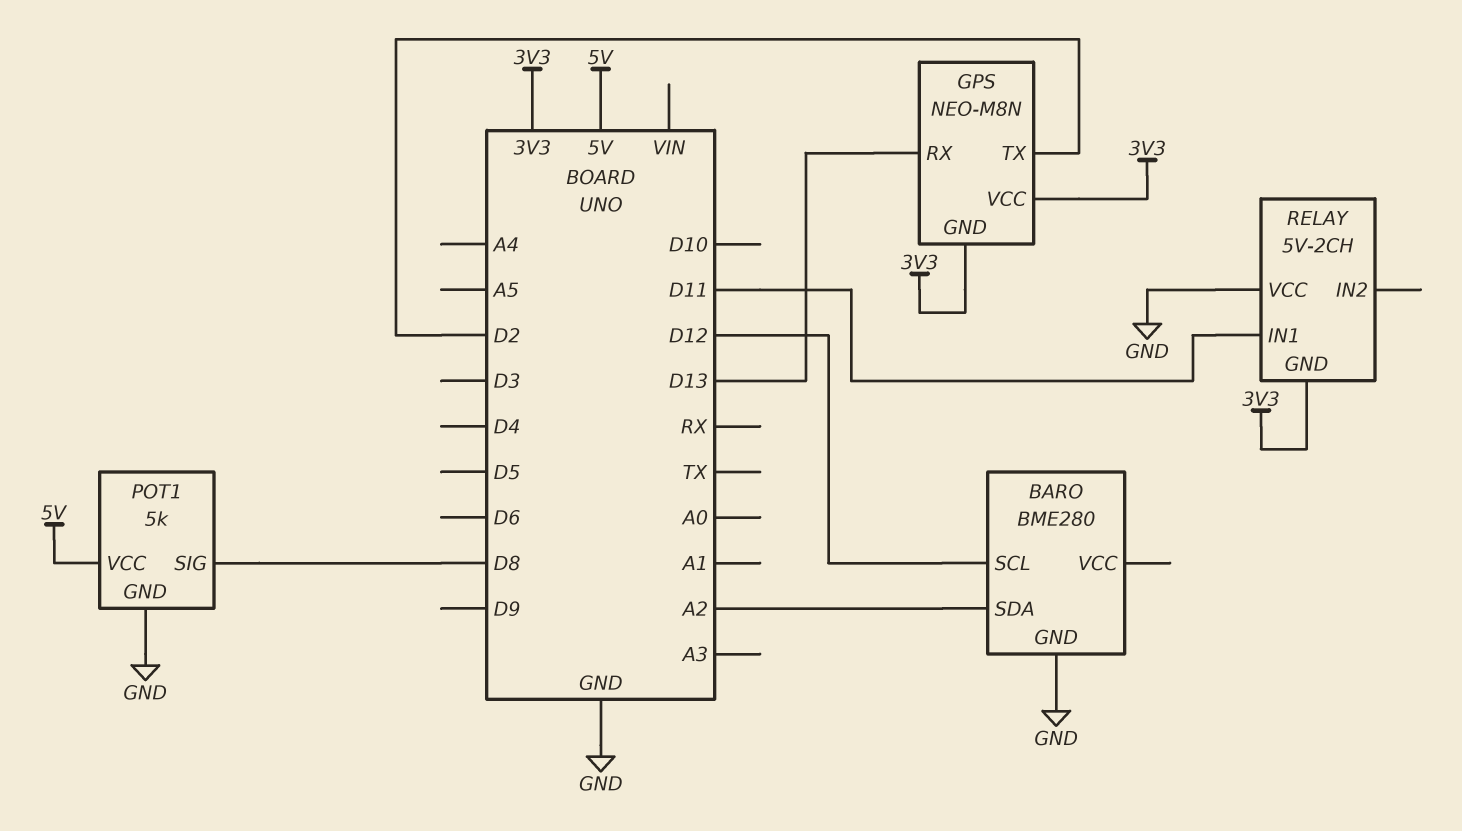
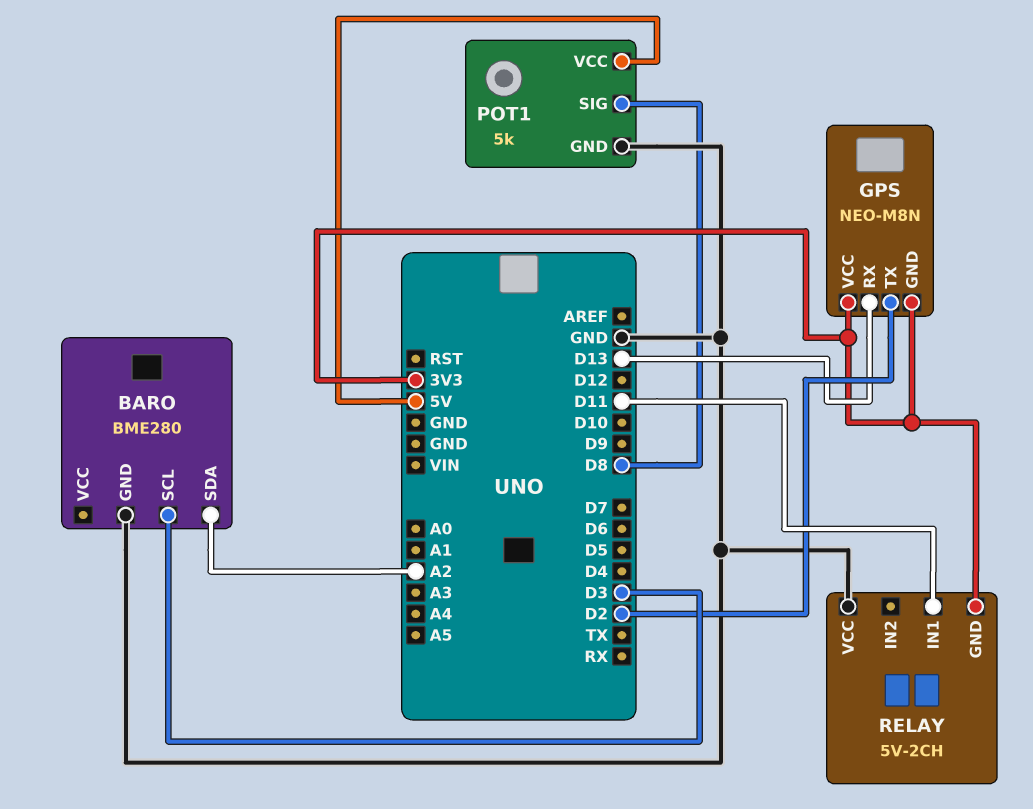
BARO pin SCL: D12 -> D3

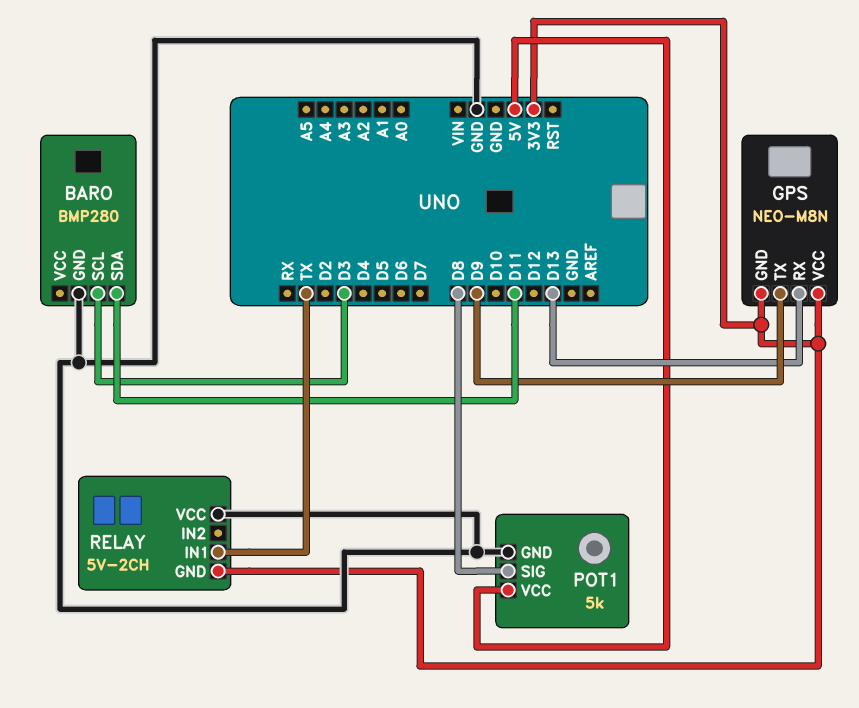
BARO: BME280 -> BMP280
BARO pin SDA: A2 -> D11
GPS pin TX: D2 -> D9
RELAY pin IN1: D11 -> TX

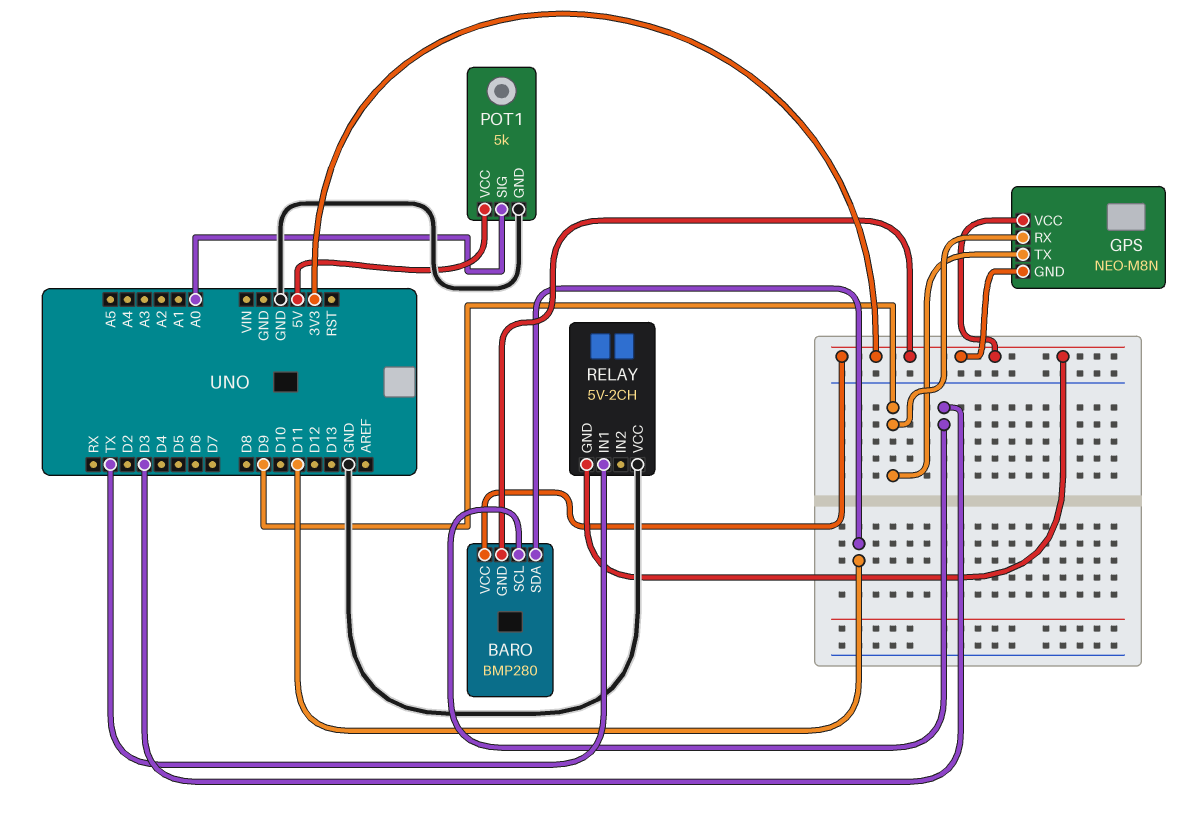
BARO pin GND: GND -> 3V3
BARO pin VCC: none -> 3V3
GPS pin RX: D13 -> D9
POT1 pin SIG: D8 -> A0

